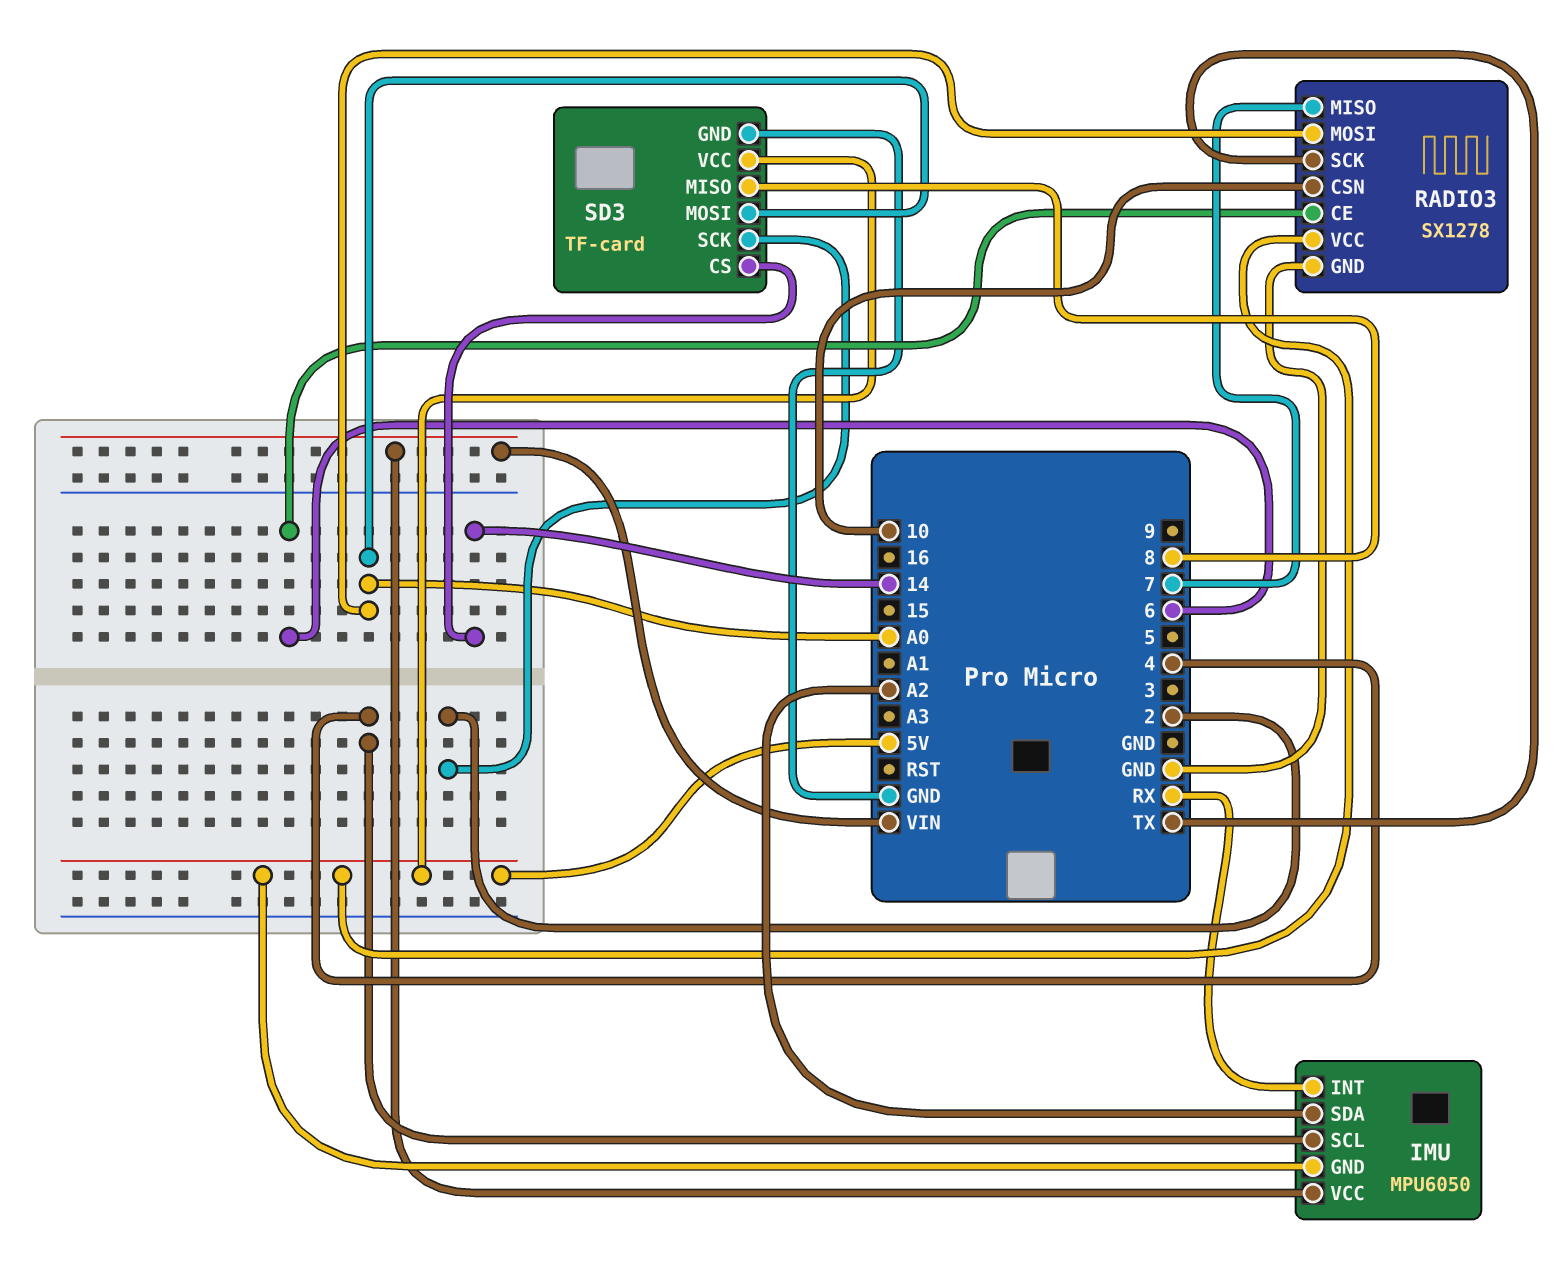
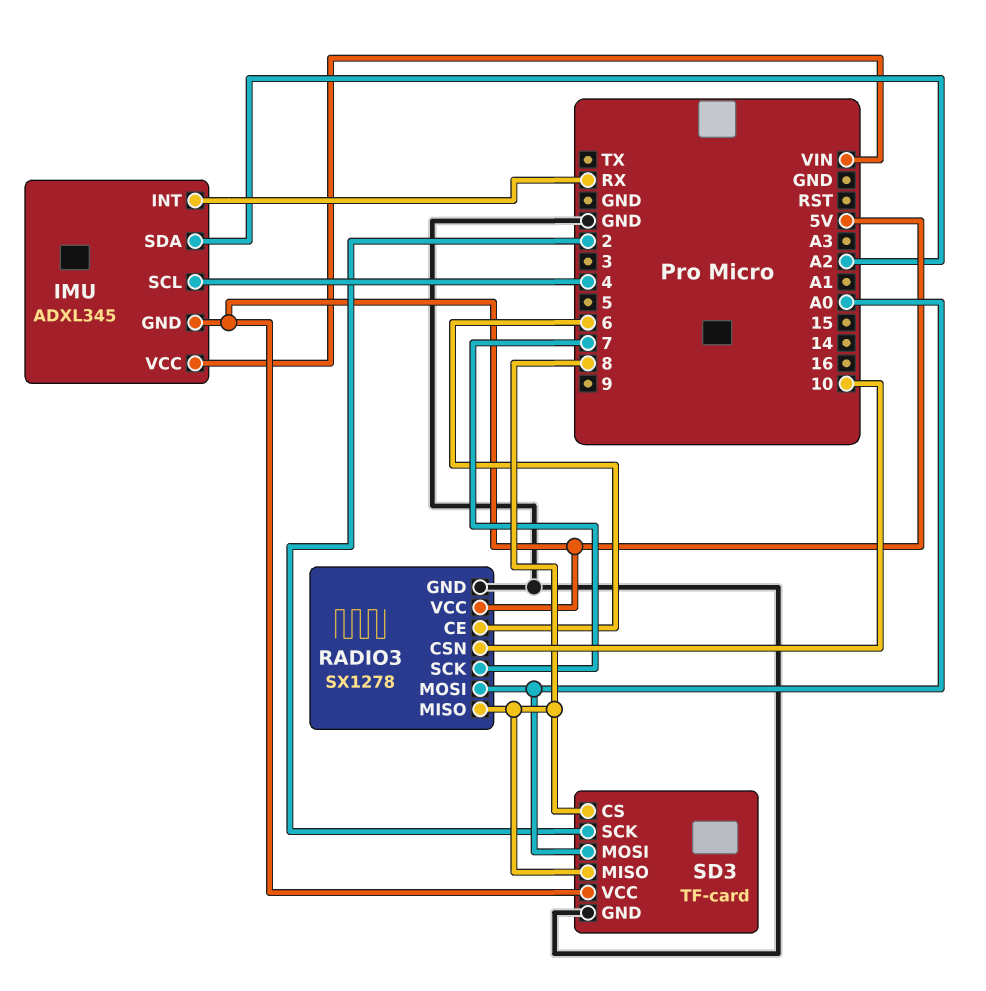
IMU: MPU6050 -> ADXL345
RADIO3 pin MISO: 7 -> 8
RADIO3 pin SCK: TX -> 7
SD3 pin CS: 14 -> 8

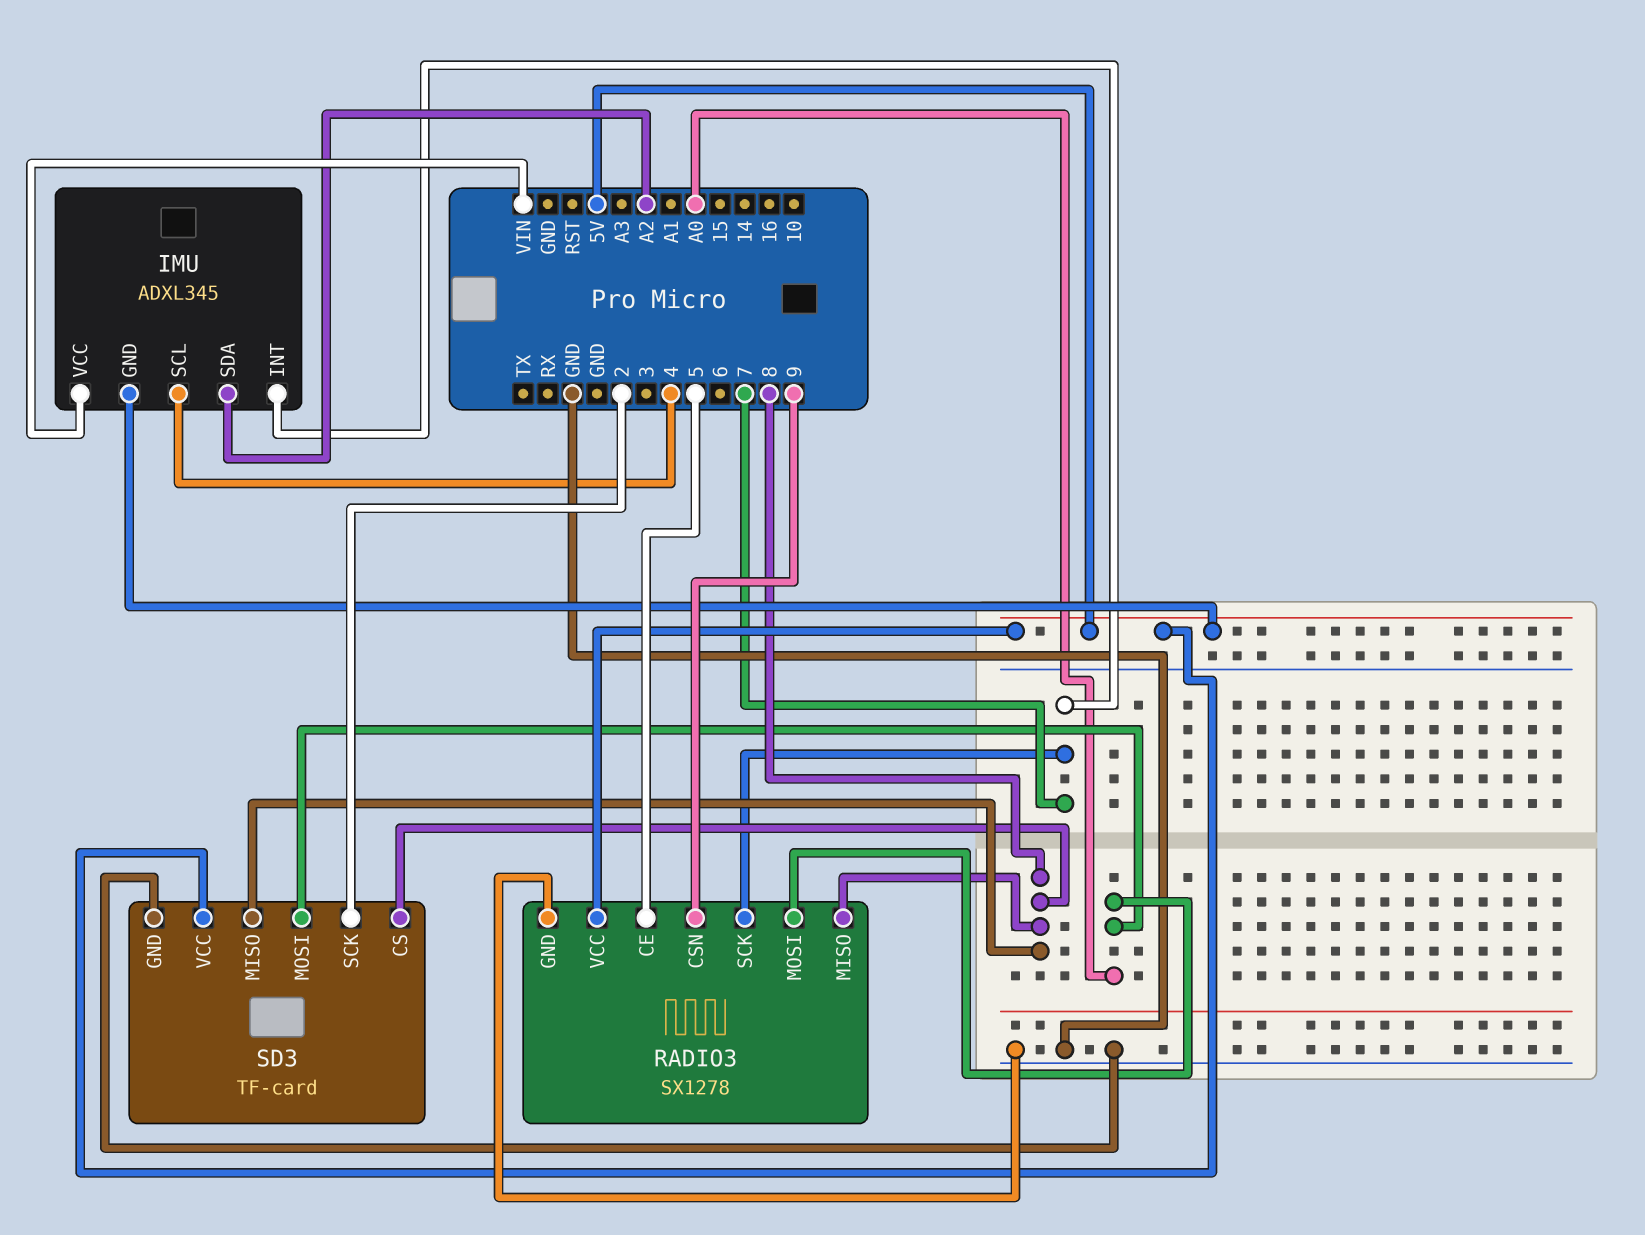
IMU pin INT: RX -> 7
RADIO3 pin CE: 6 -> 5
RADIO3 pin CSN: 10 -> 9

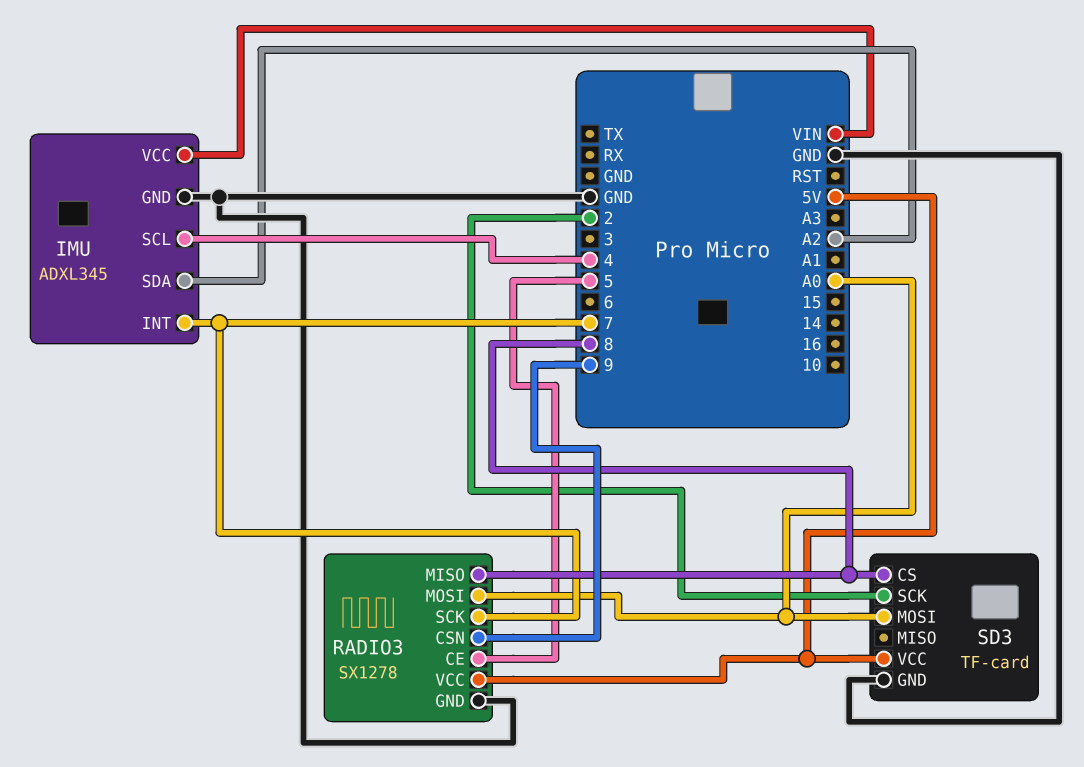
IMU pin GND: 5V -> GND
SD3 pin MISO: 8 -> none

